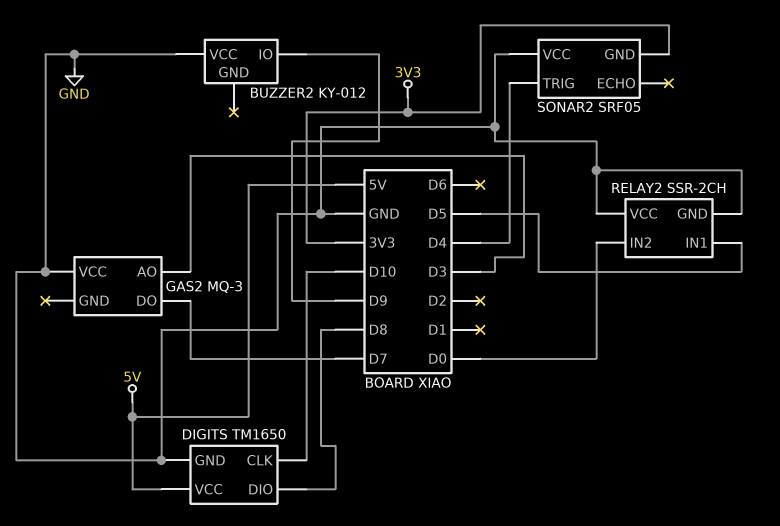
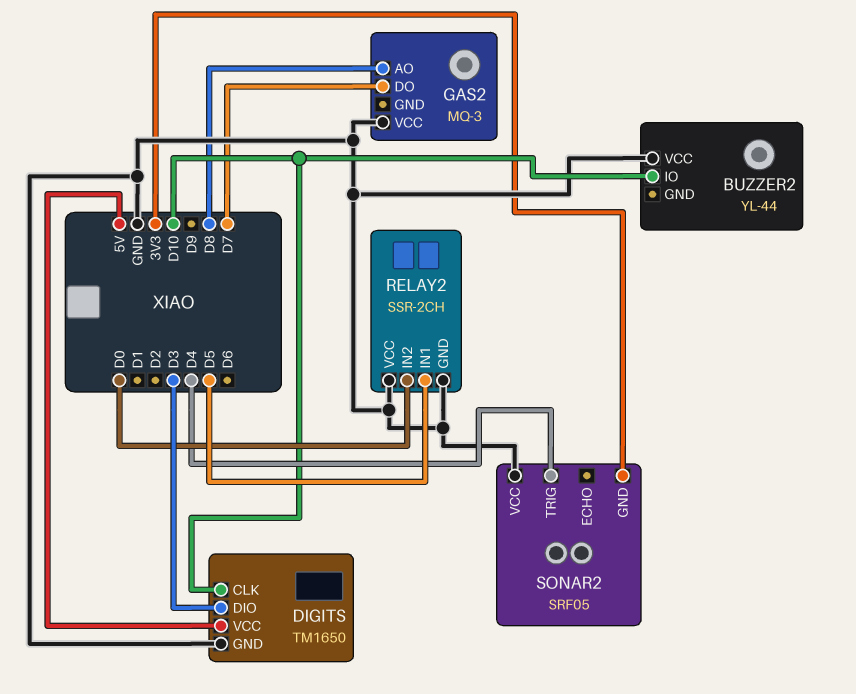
BUZZER2: KY-012 -> YL-44
BUZZER2 pin IO: D9 -> D10
DIGITS pin DIO: D8 -> D3
GAS2 pin AO: D3 -> D8

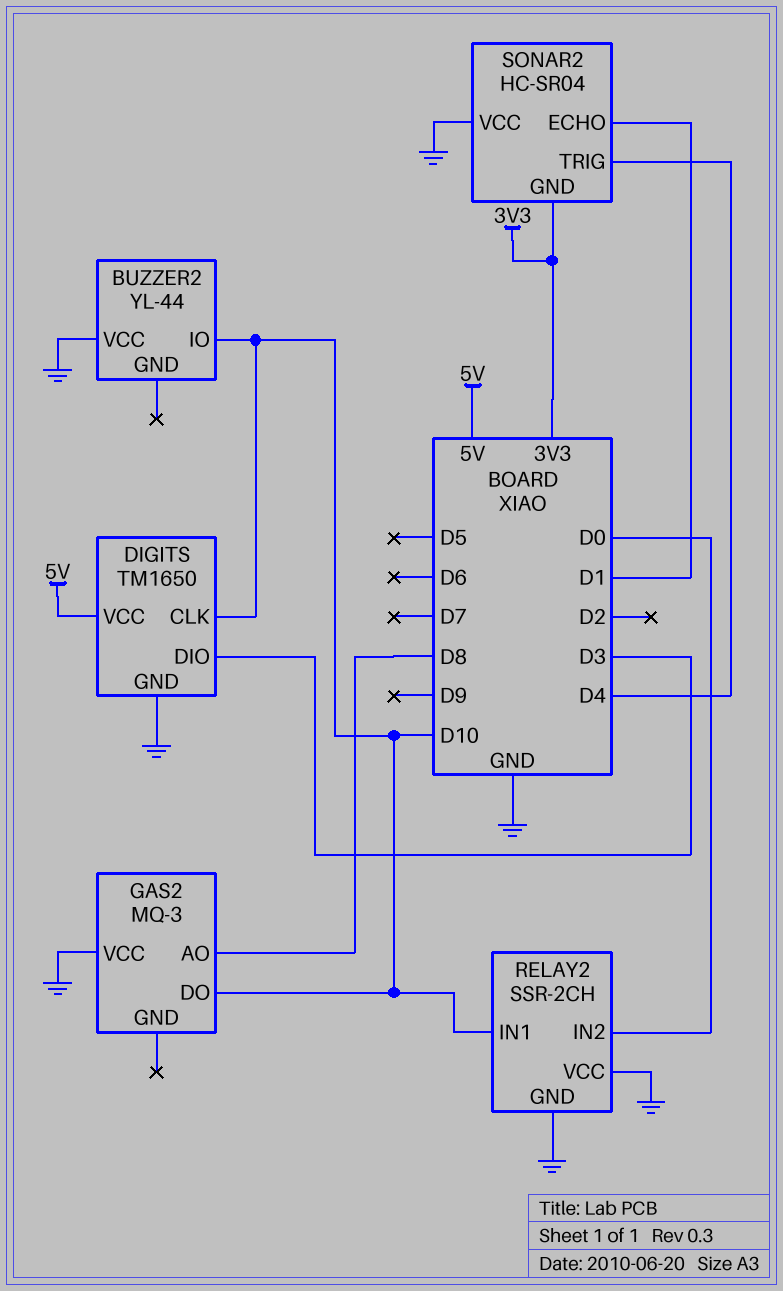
GAS2 pin DO: D7 -> D10
RELAY2 pin IN1: D5 -> D10
SONAR2: SRF05 -> HC-SR04
SONAR2 pin ECHO: none -> D1

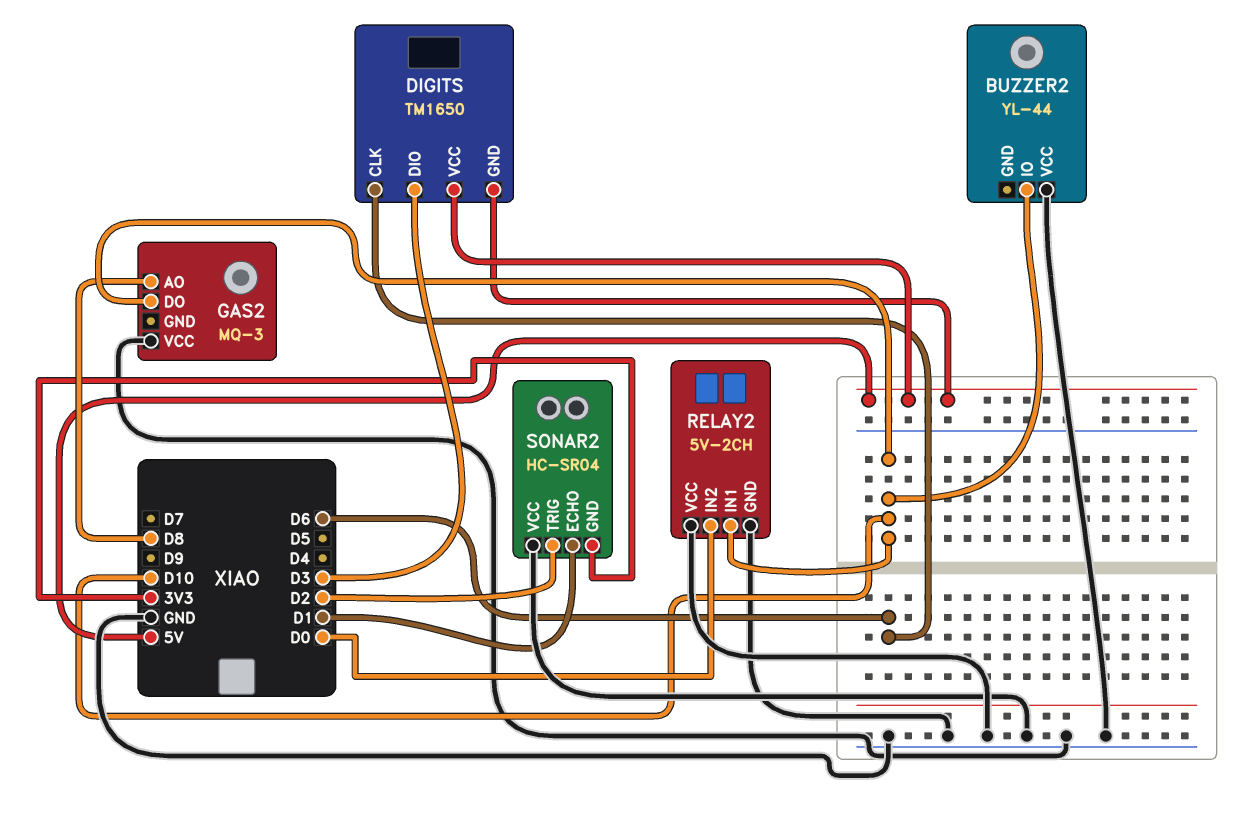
DIGITS pin CLK: D10 -> D6
DIGITS pin GND: GND -> 5V
RELAY2: SSR-2CH -> 5V-2CH
SONAR2 pin TRIG: D4 -> D2

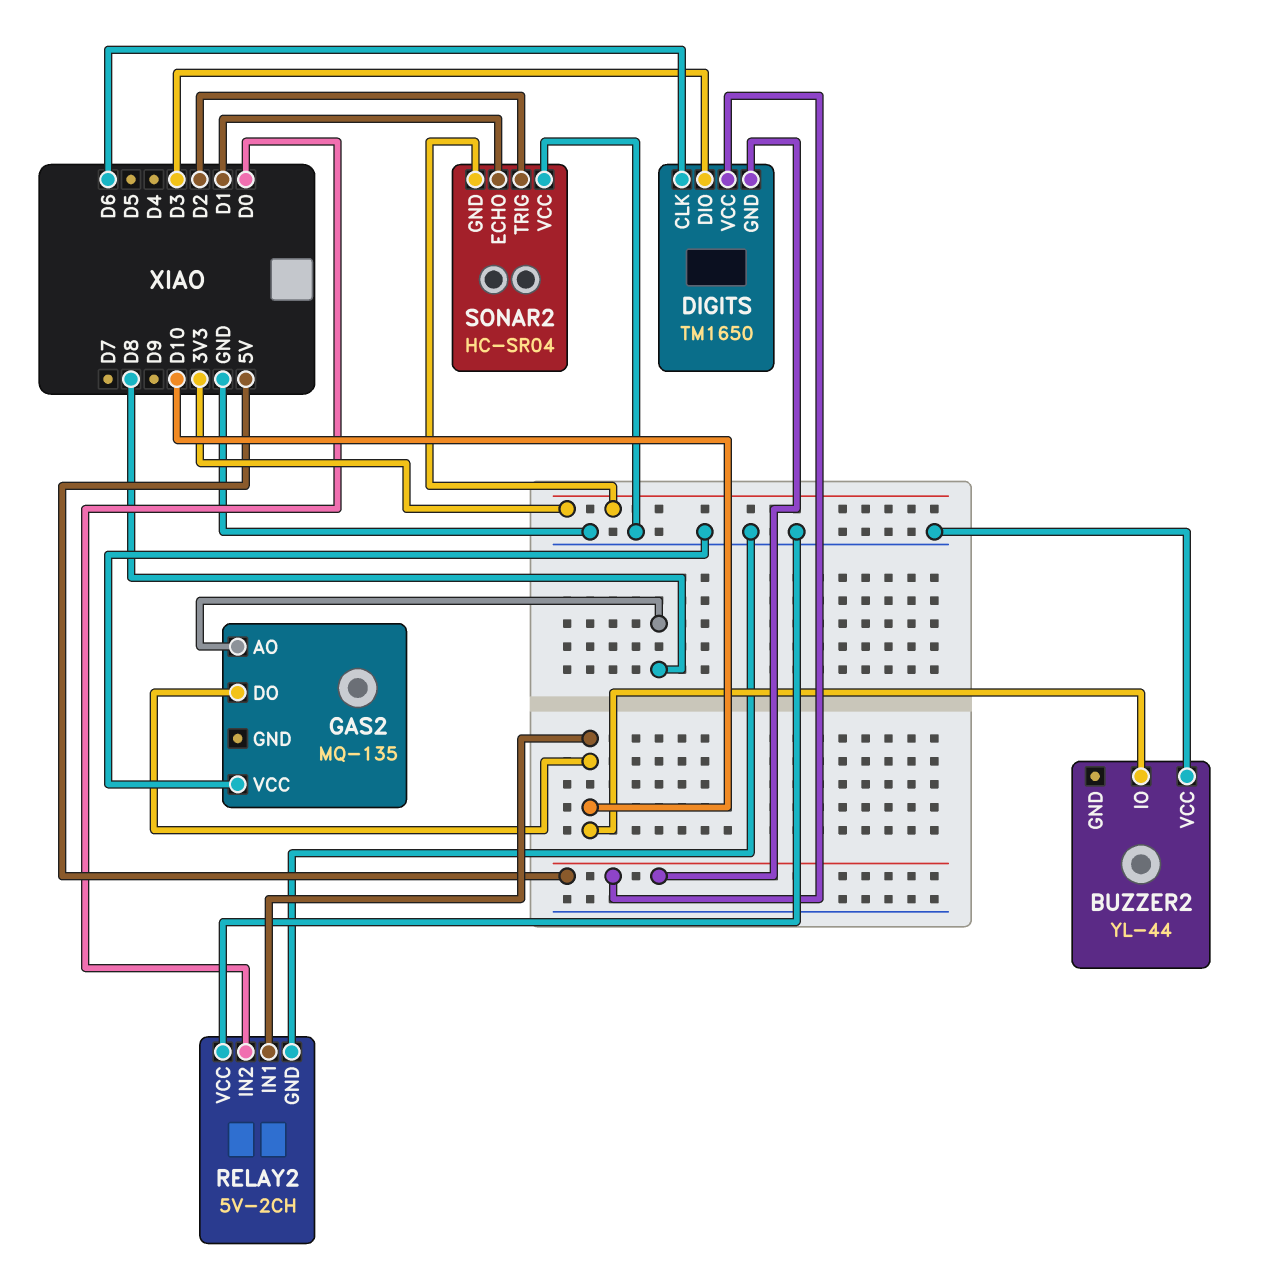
GAS2: MQ-3 -> MQ-135

